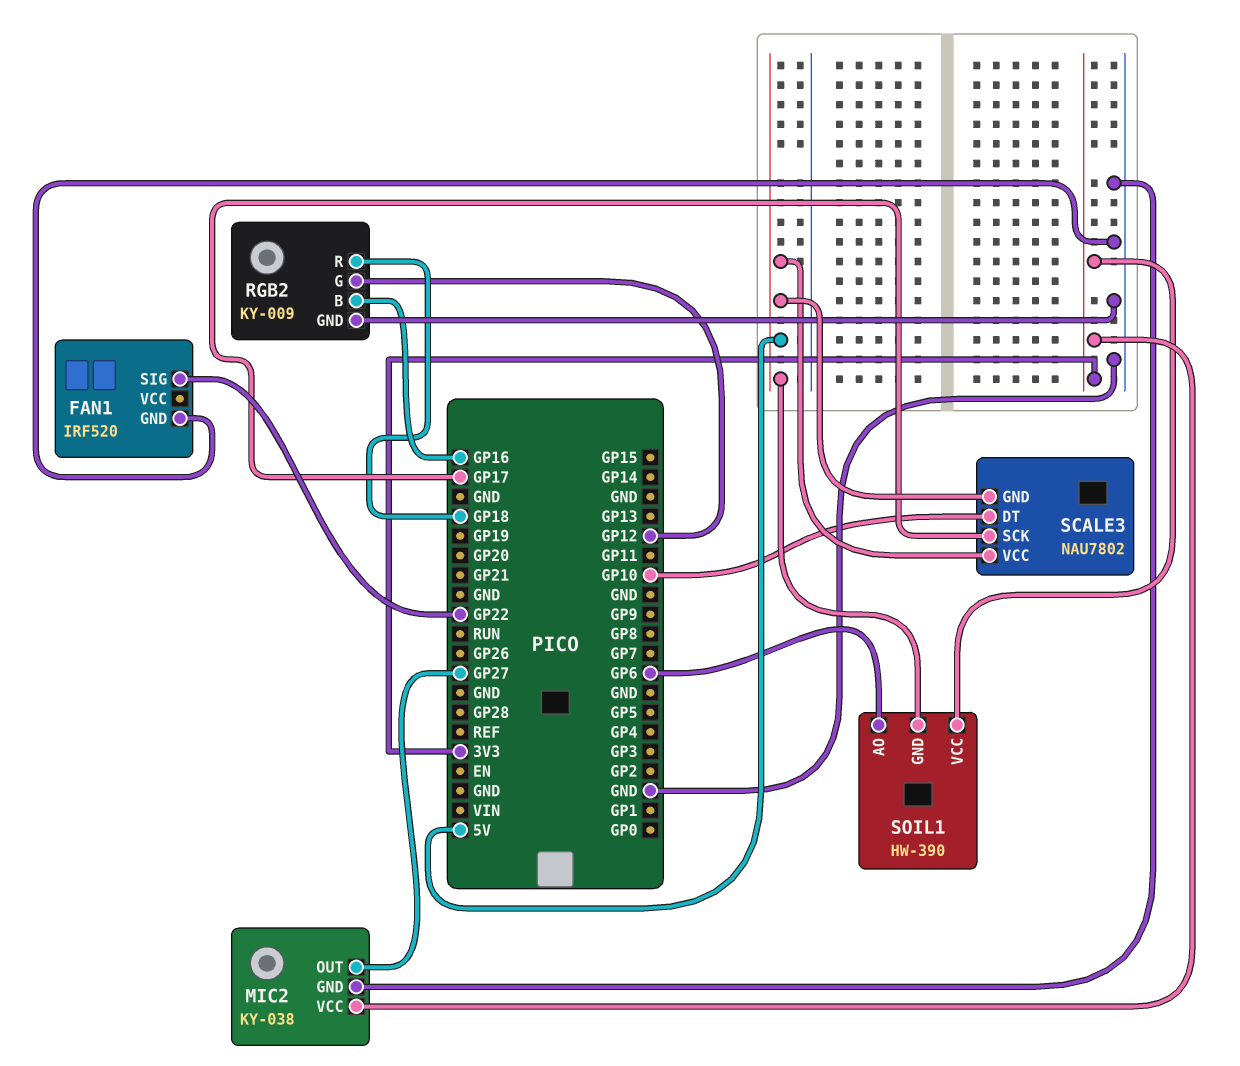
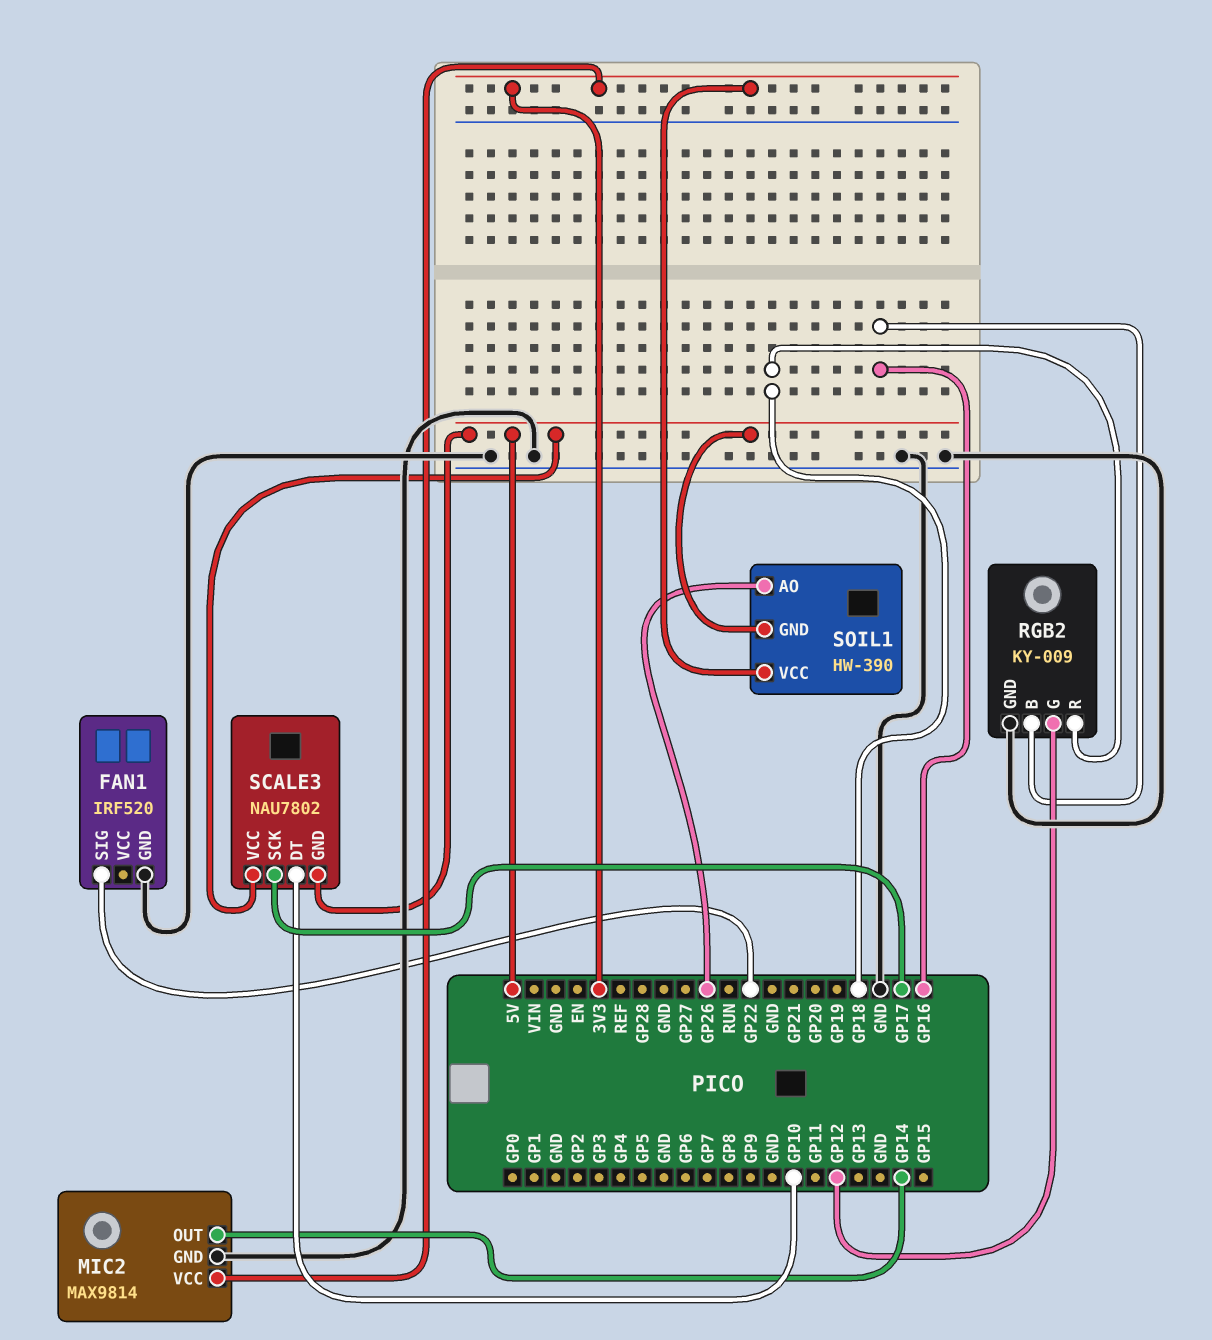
MIC2: KY-038 -> MAX9814
MIC2 pin OUT: GP27 -> GP14
SOIL1 pin AO: GP6 -> GP26

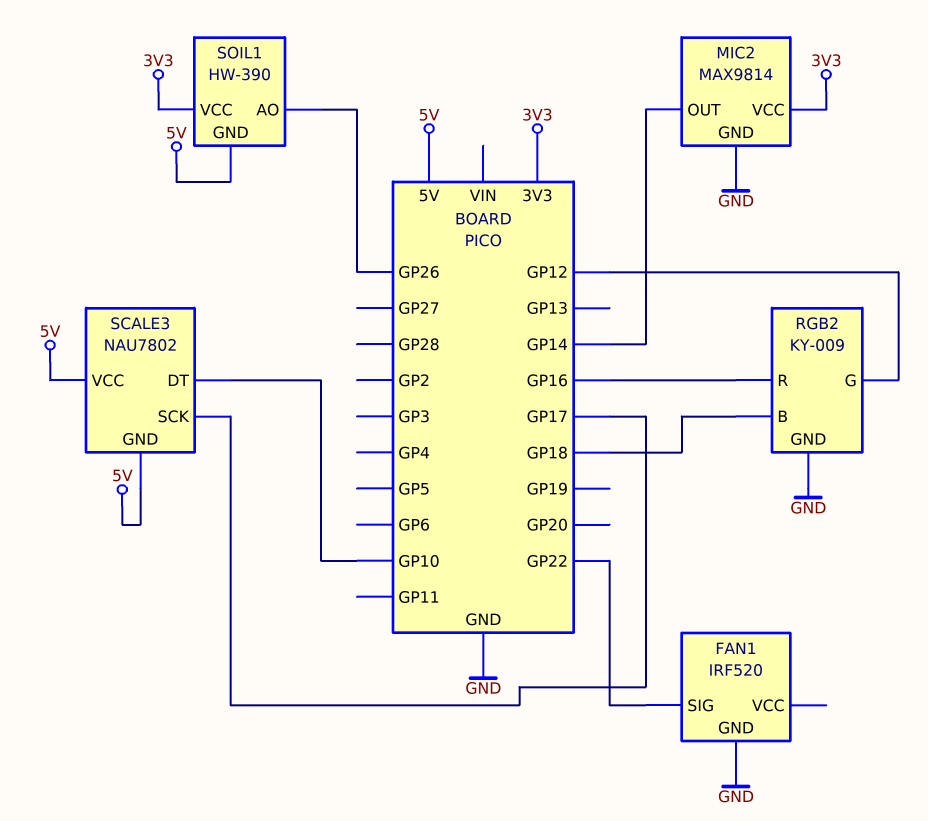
RGB2 pin B: GP16 -> GP18
RGB2 pin R: GP18 -> GP16

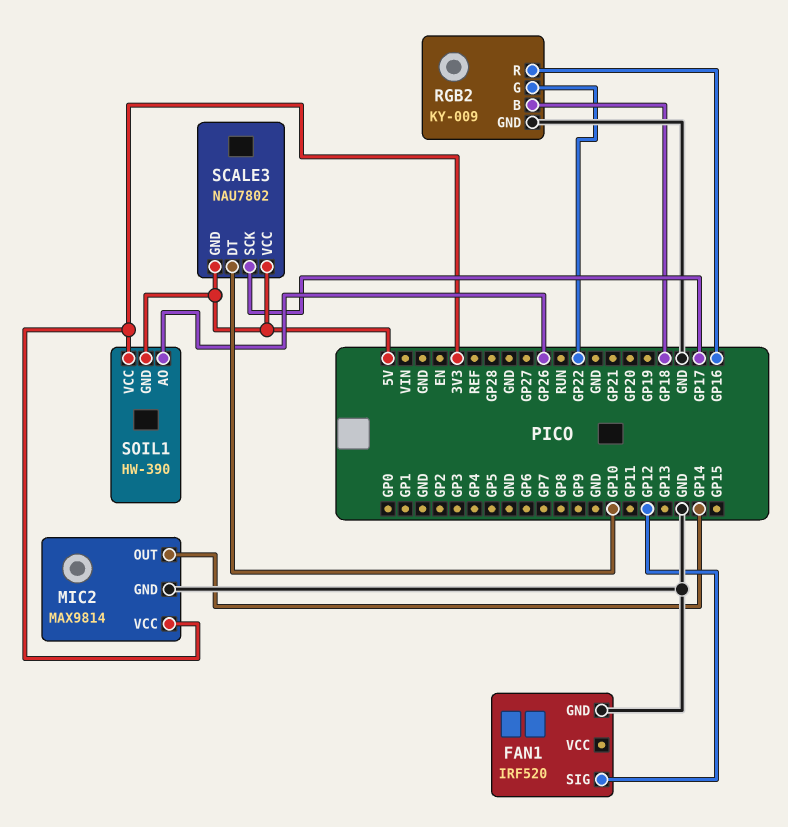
FAN1 pin SIG: GP22 -> GP12
RGB2 pin G: GP12 -> GP22

